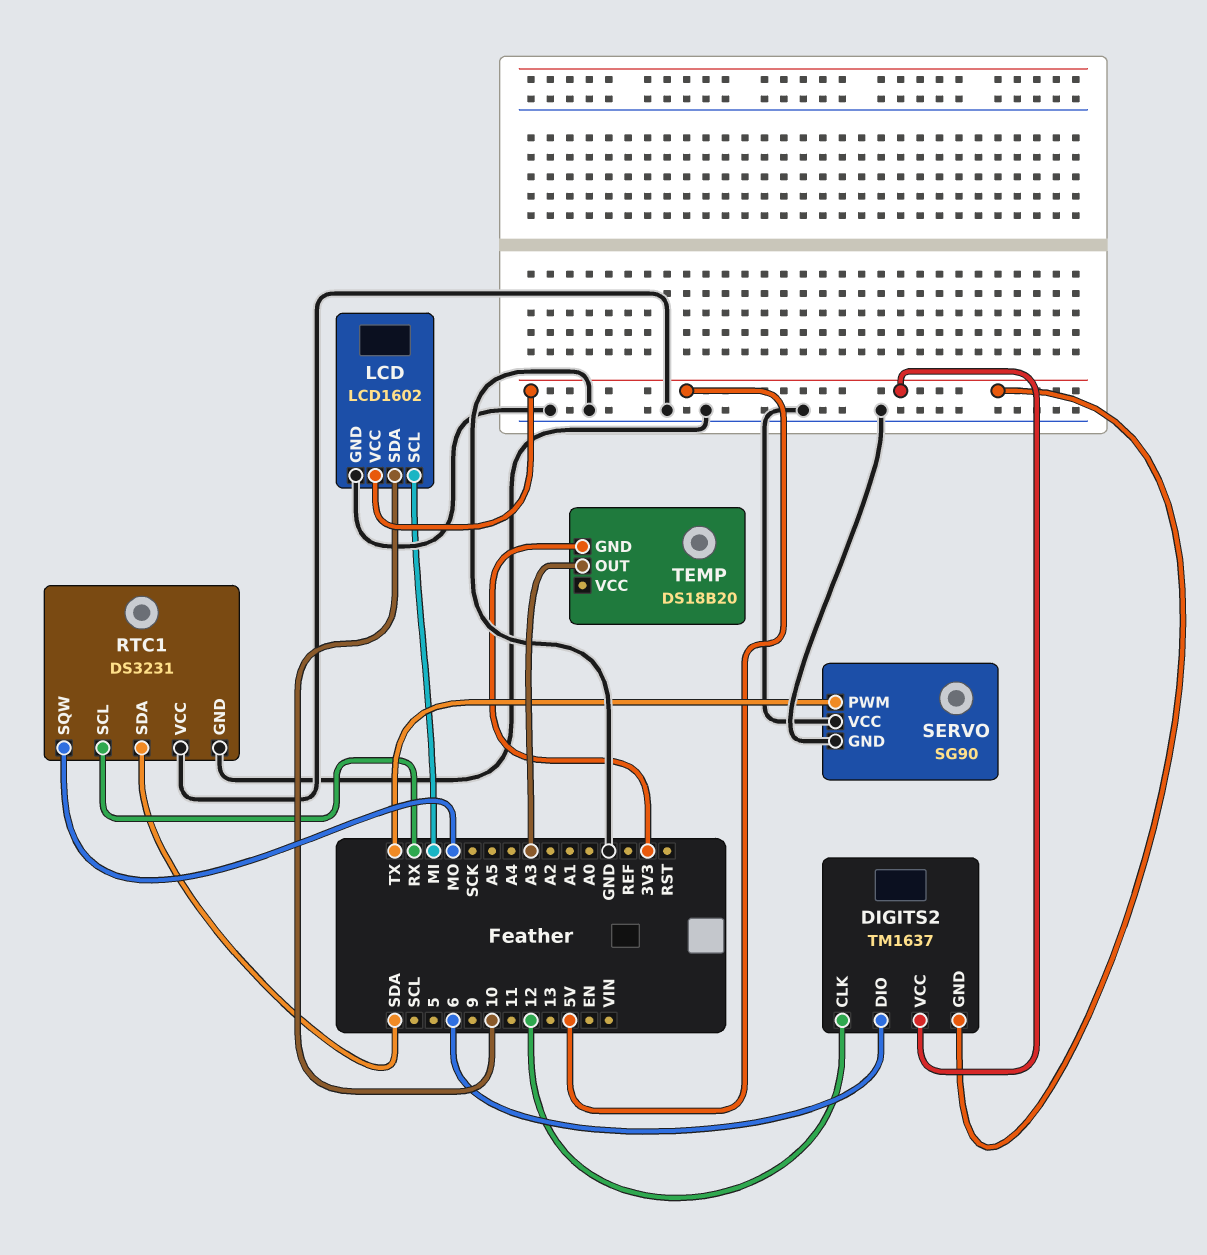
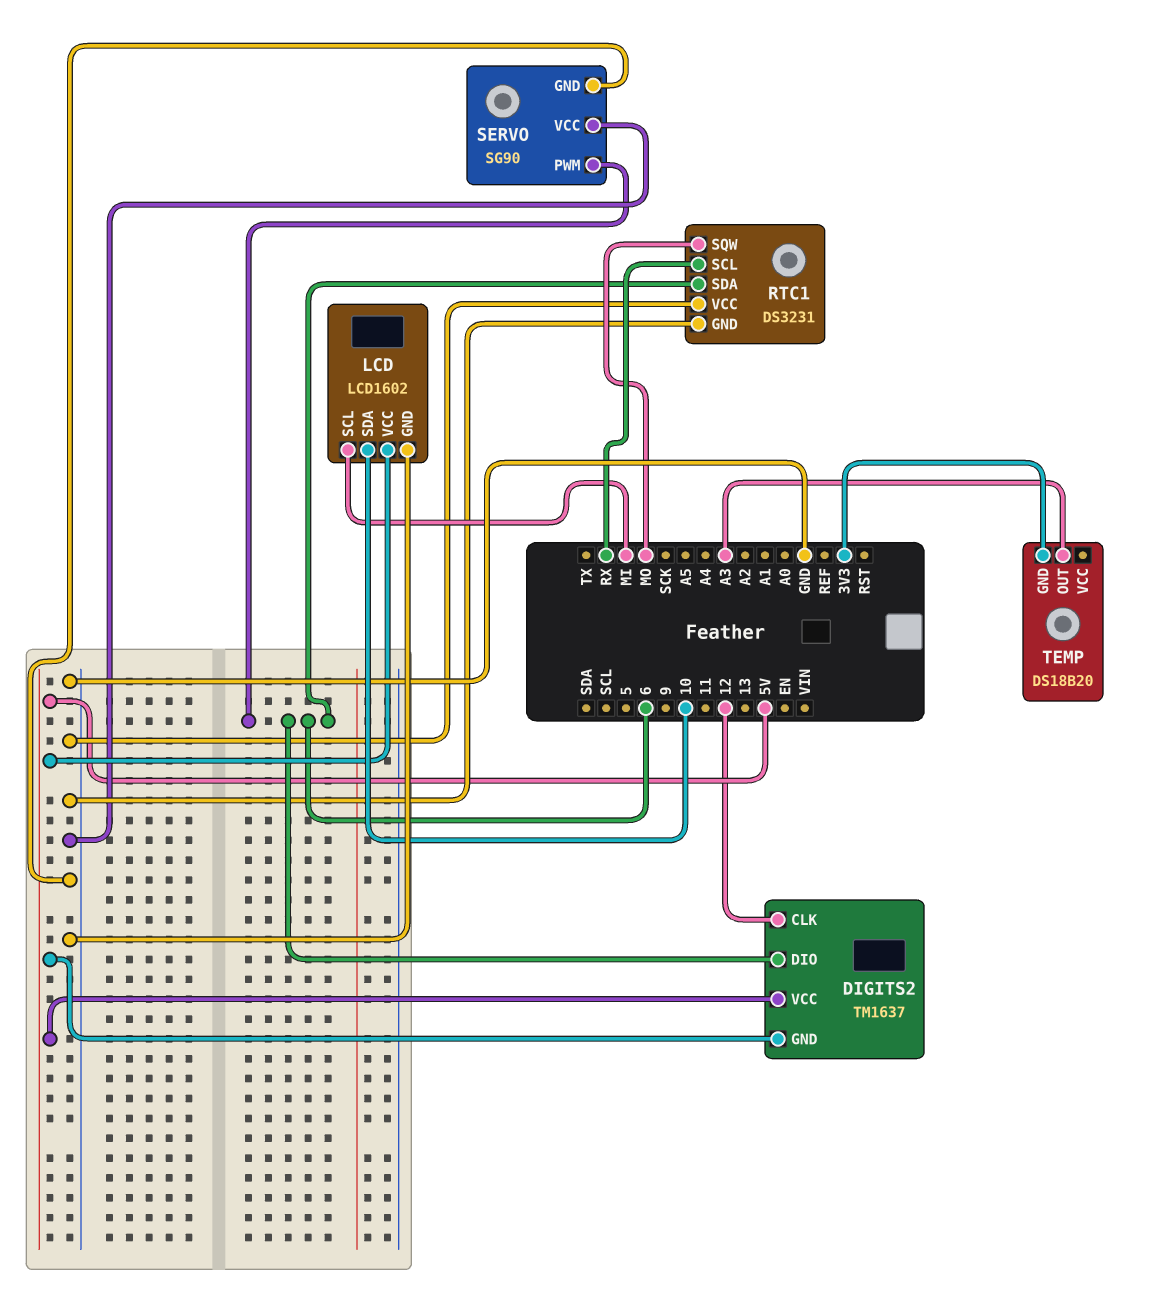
RTC1 pin SDA: SDA -> 6
SERVO pin PWM: TX -> 6

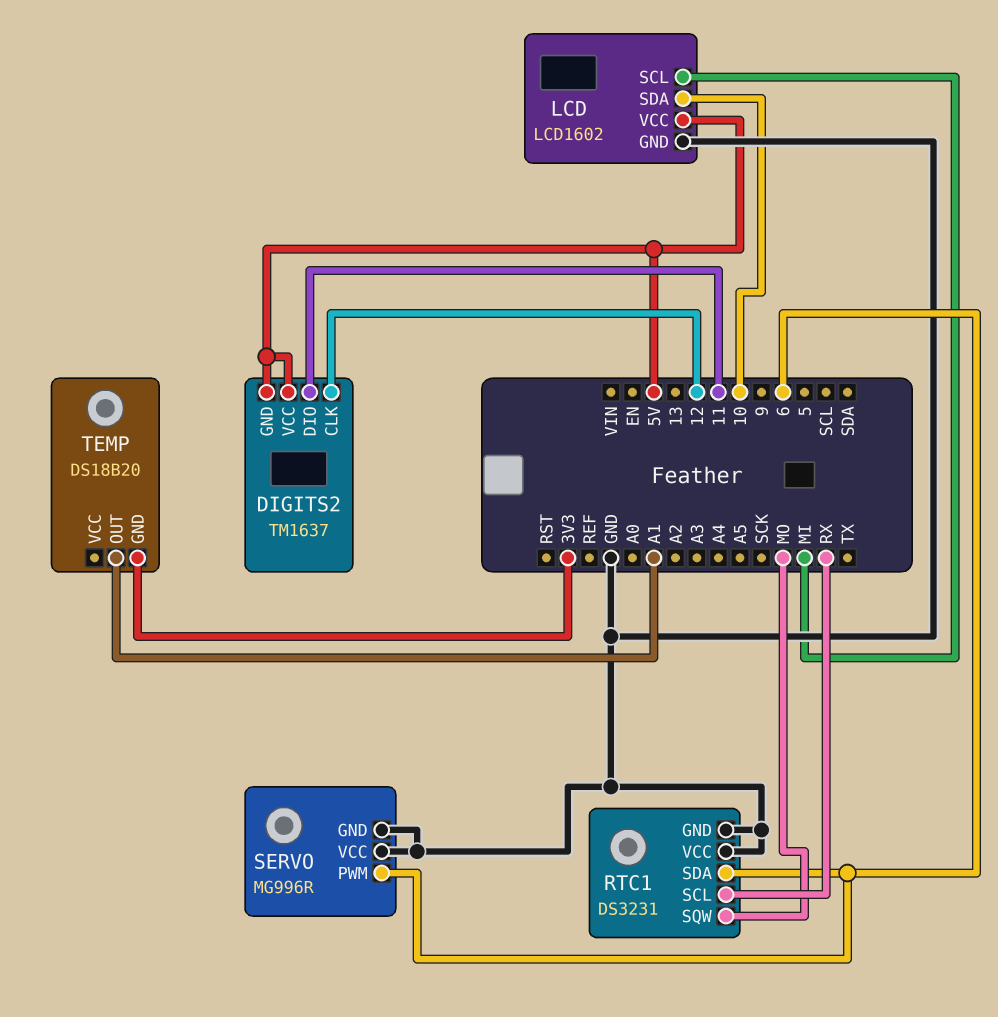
DIGITS2 pin DIO: 6 -> 11
SERVO: SG90 -> MG996R
TEMP pin OUT: A3 -> A1

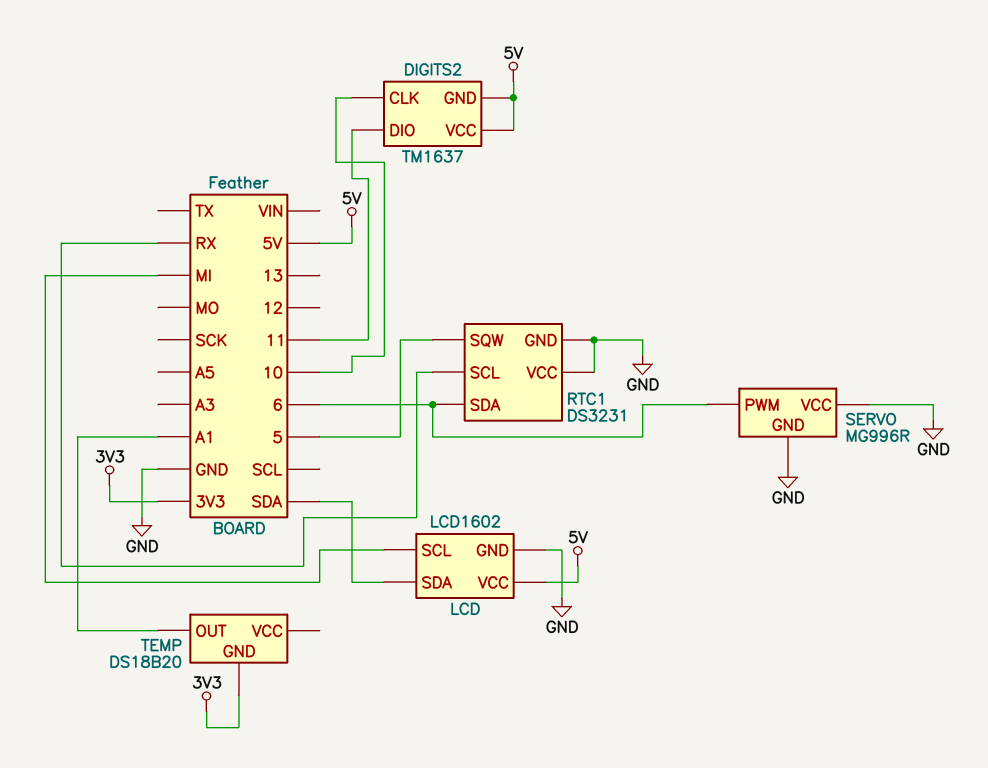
DIGITS2 pin CLK: 12 -> 10
LCD pin SDA: 10 -> SDA
RTC1 pin SQW: MO -> 5

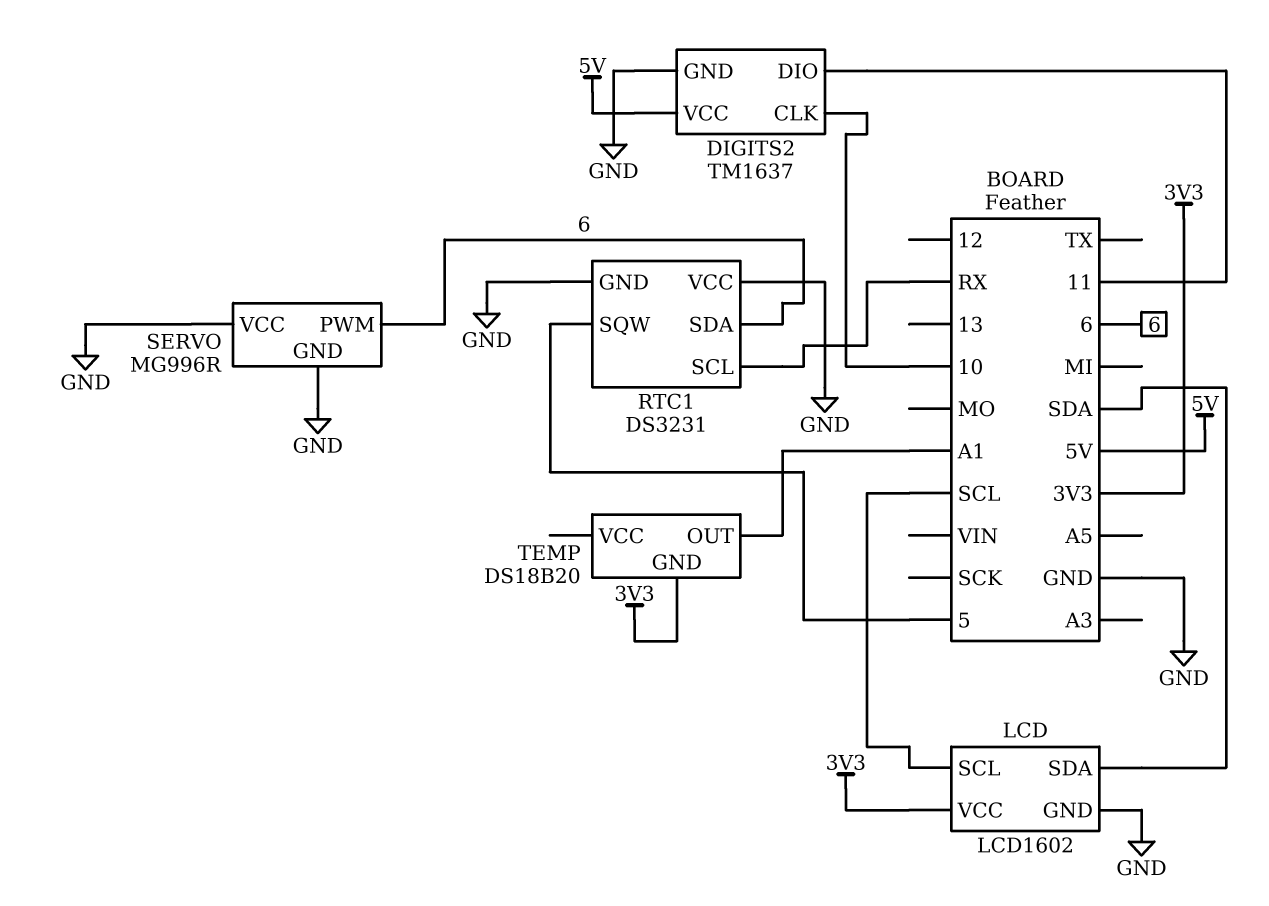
DIGITS2 pin GND: 5V -> GND
LCD pin SCL: MI -> SCL
LCD pin VCC: 5V -> 3V3

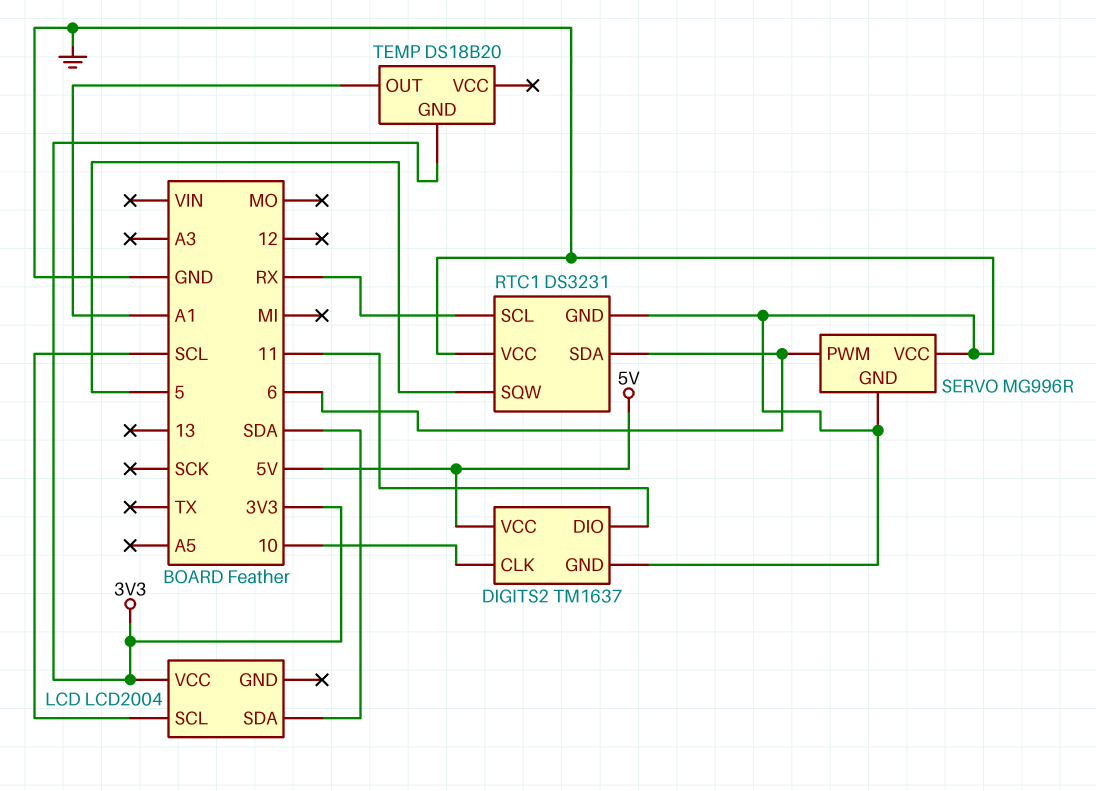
LCD: LCD1602 -> LCD2004
LCD pin GND: GND -> none

